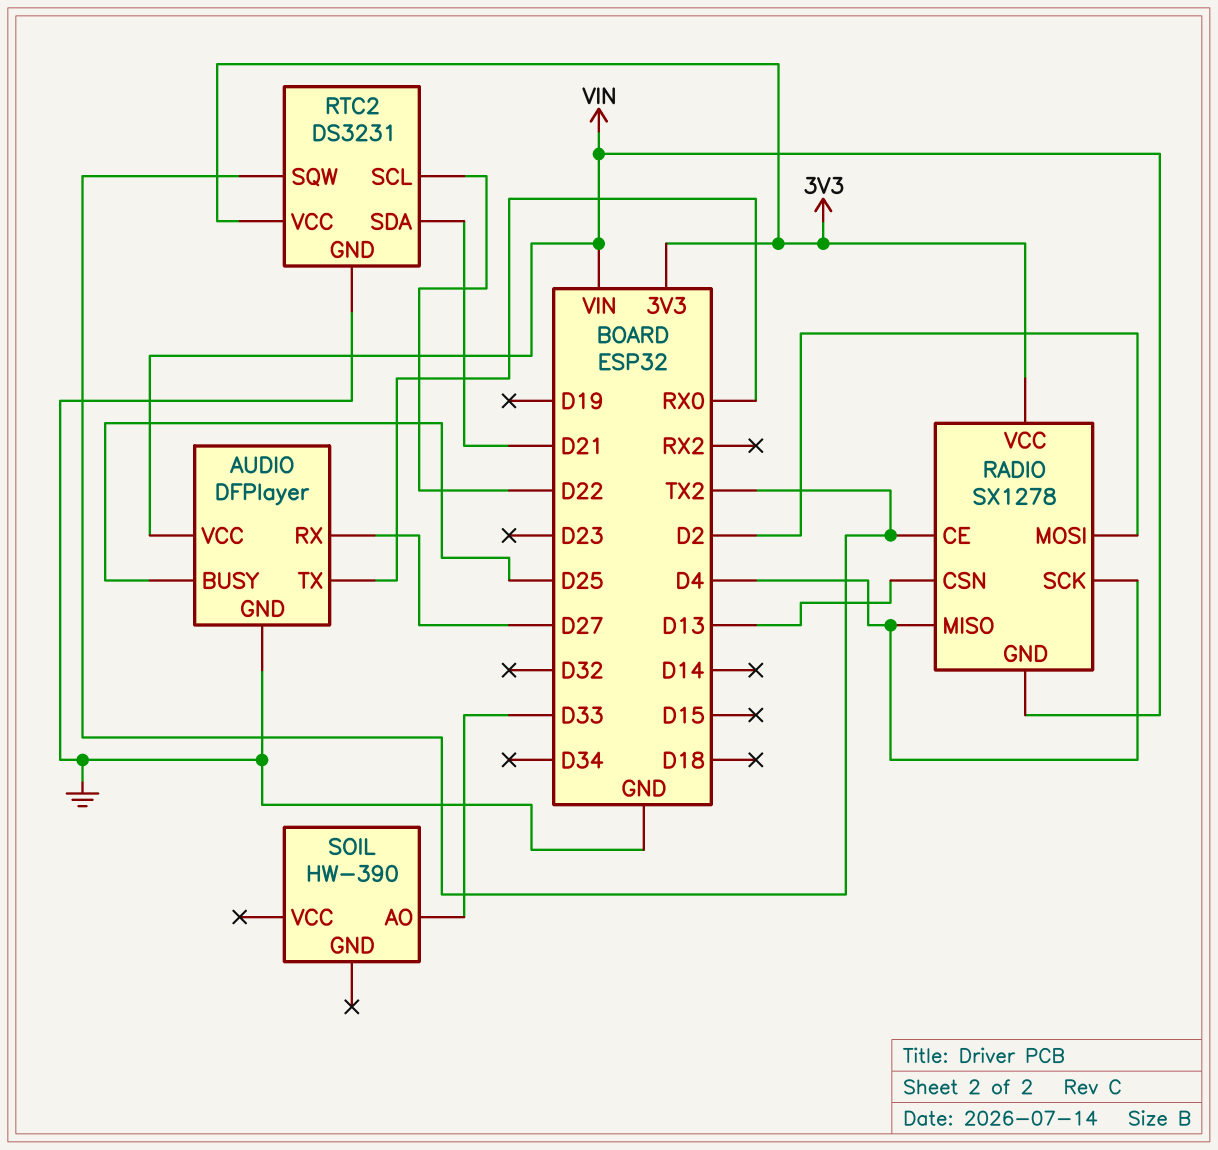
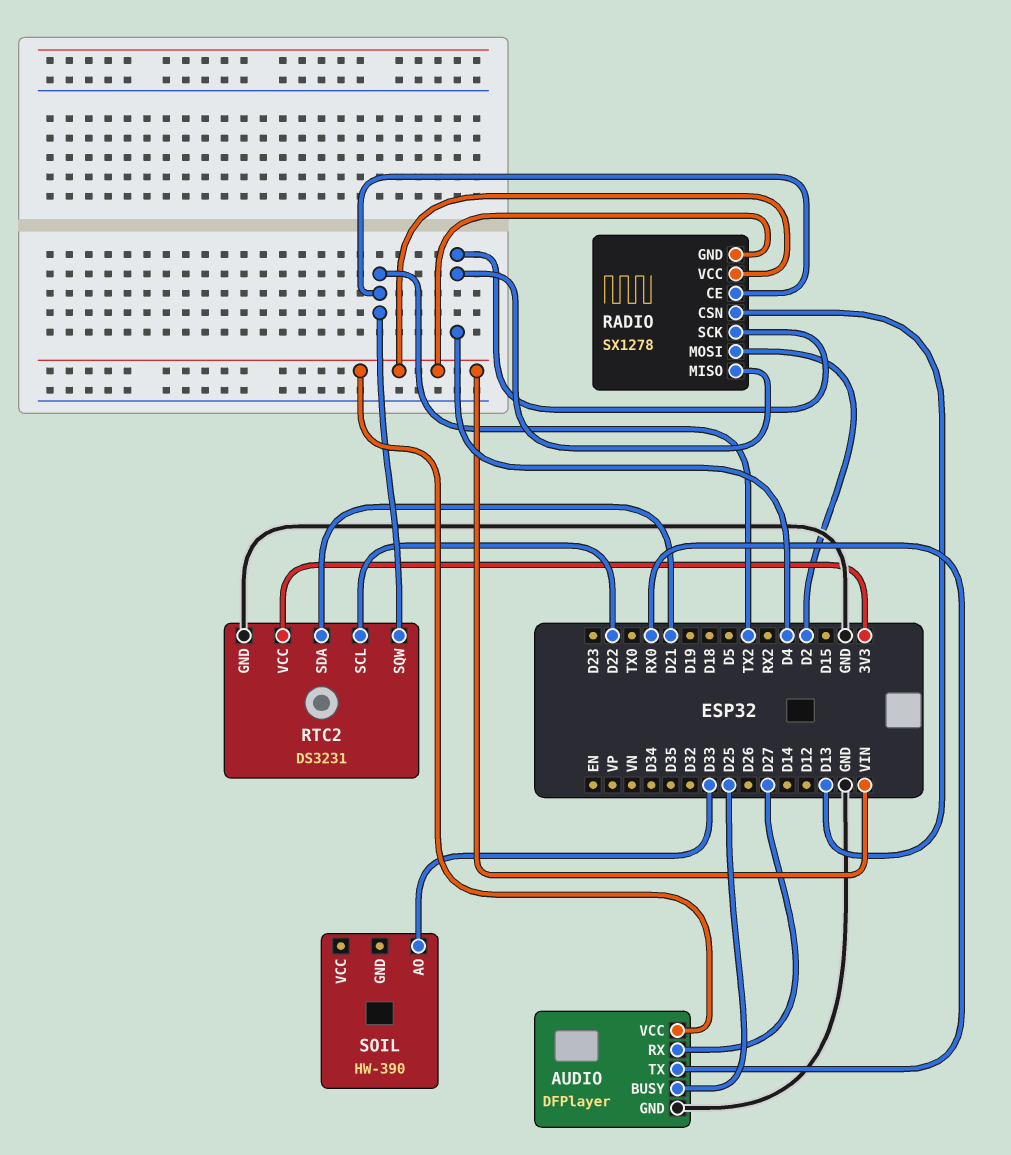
RADIO pin VCC: 3V3 -> VIN

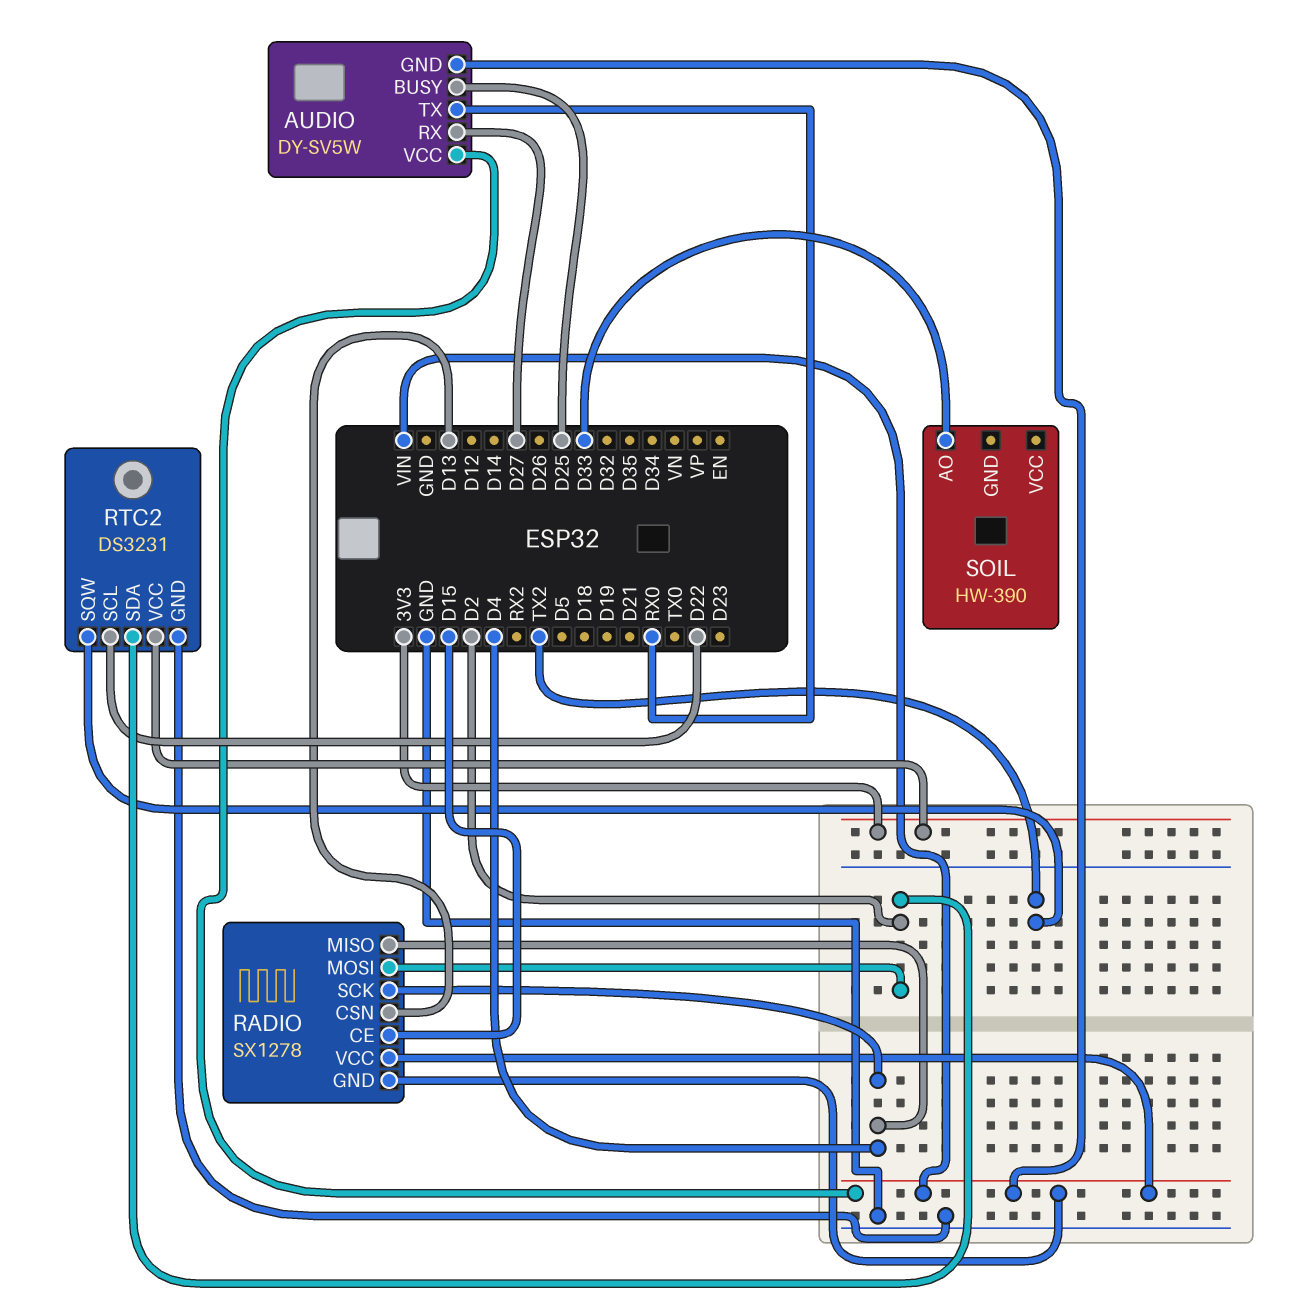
AUDIO: DFPlayer -> DY-SV5W
AUDIO pin GND: GND -> VIN
RADIO pin CE: TX2 -> D15
RTC2 pin SDA: D21 -> D2

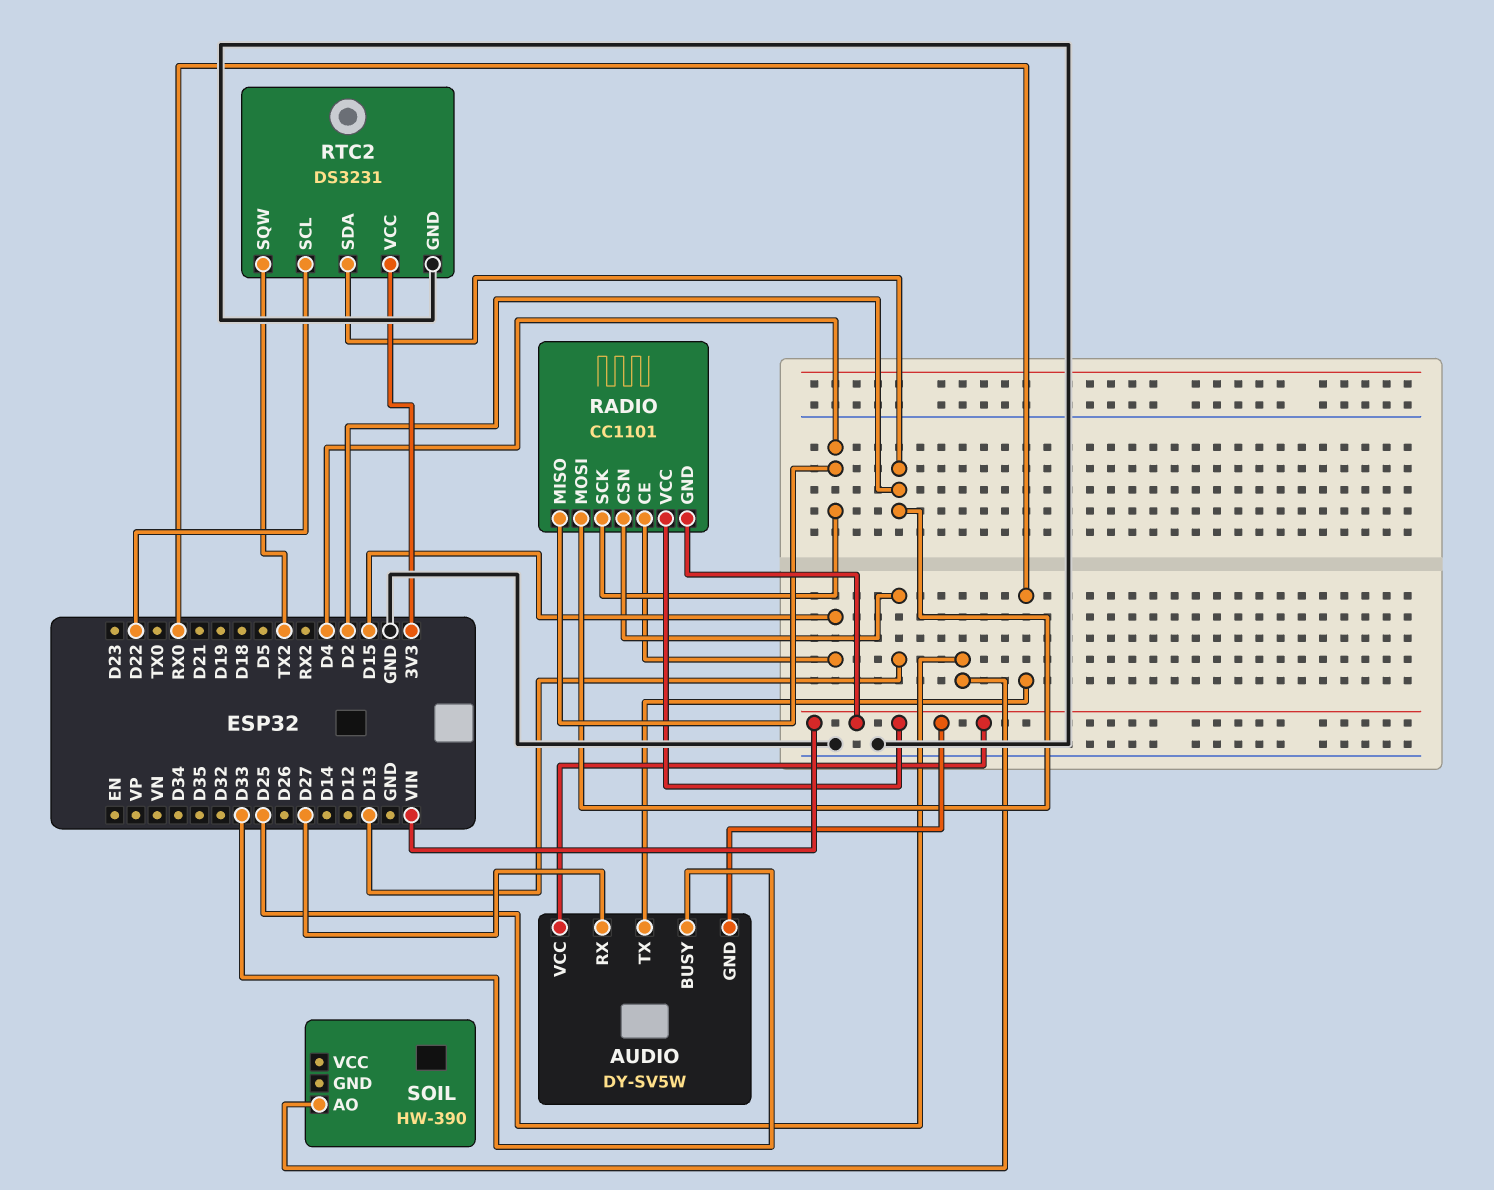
AUDIO pin BUSY: D25 -> D33
RADIO: SX1278 -> CC1101
SOIL pin AO: D33 -> D25

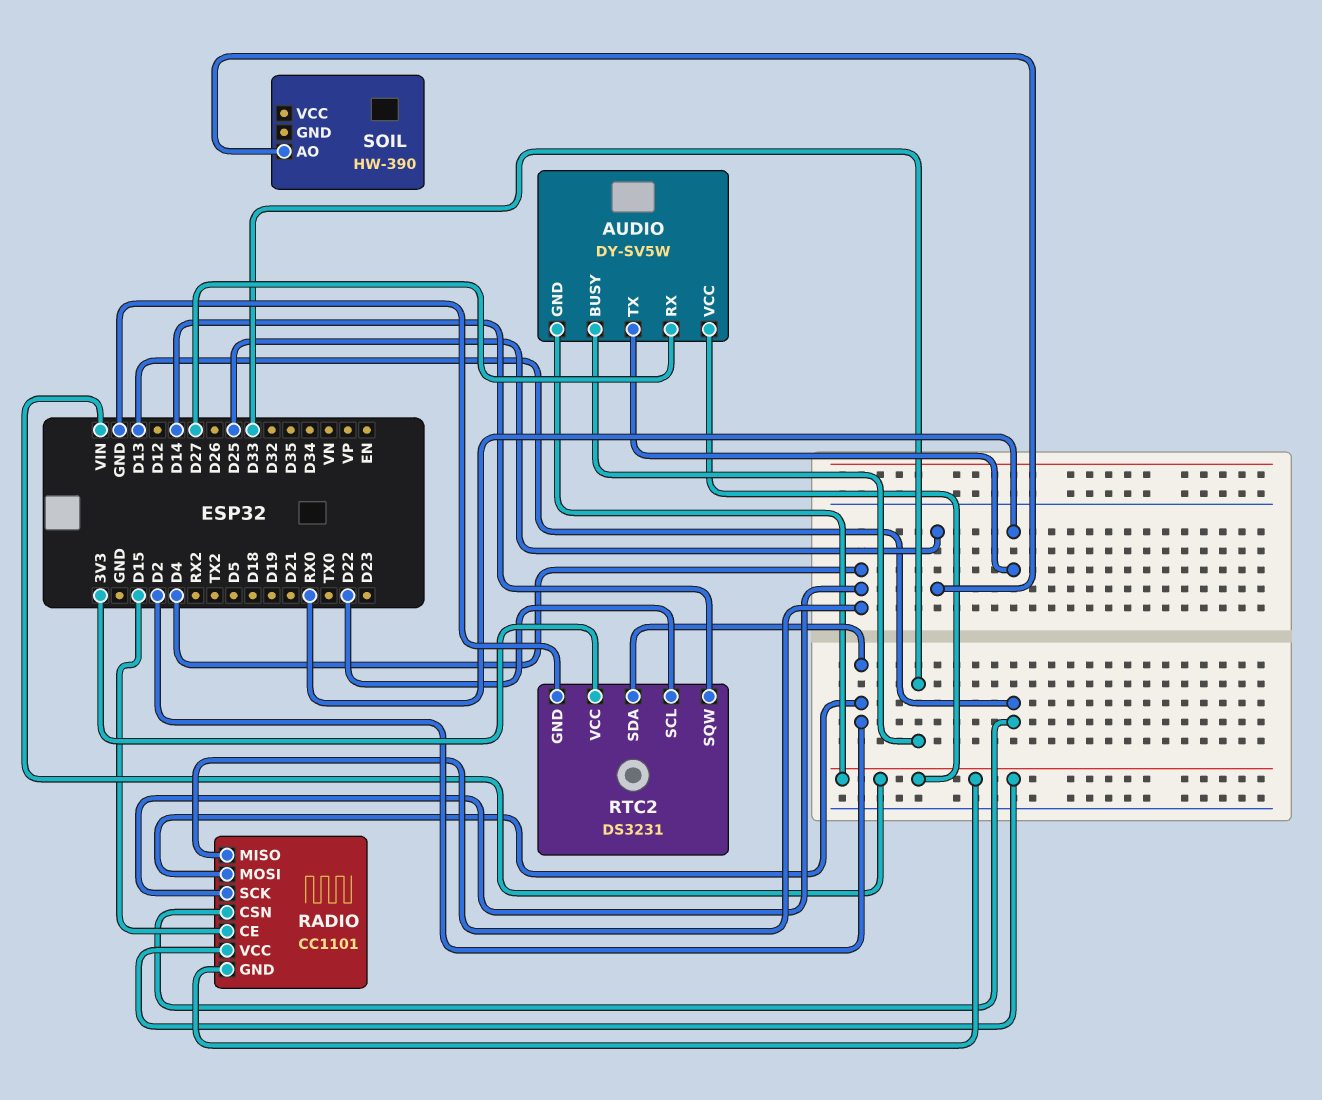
RTC2 pin SQW: TX2 -> D14

